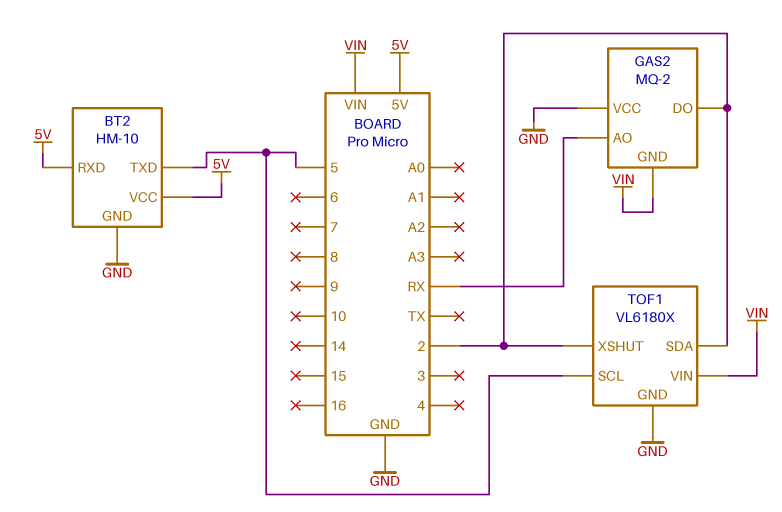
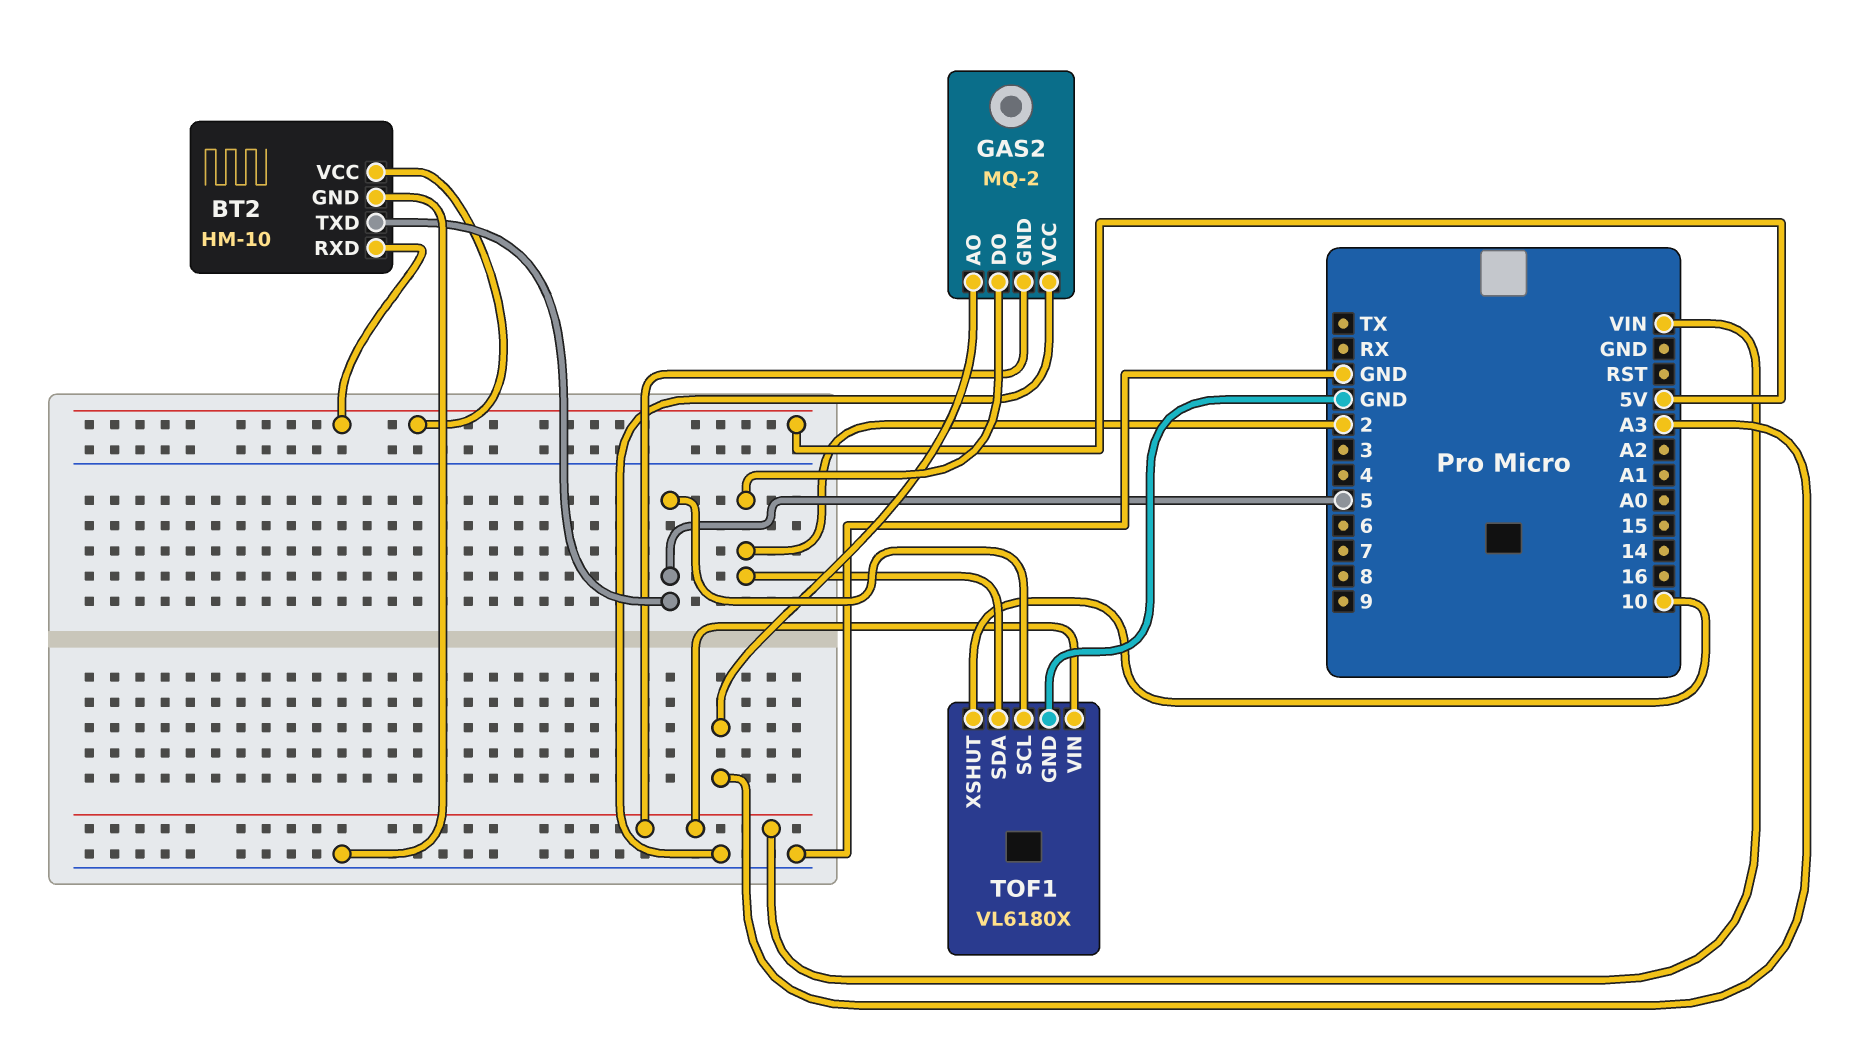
GAS2 pin AO: RX -> A3
TOF1 pin XSHUT: 2 -> 10

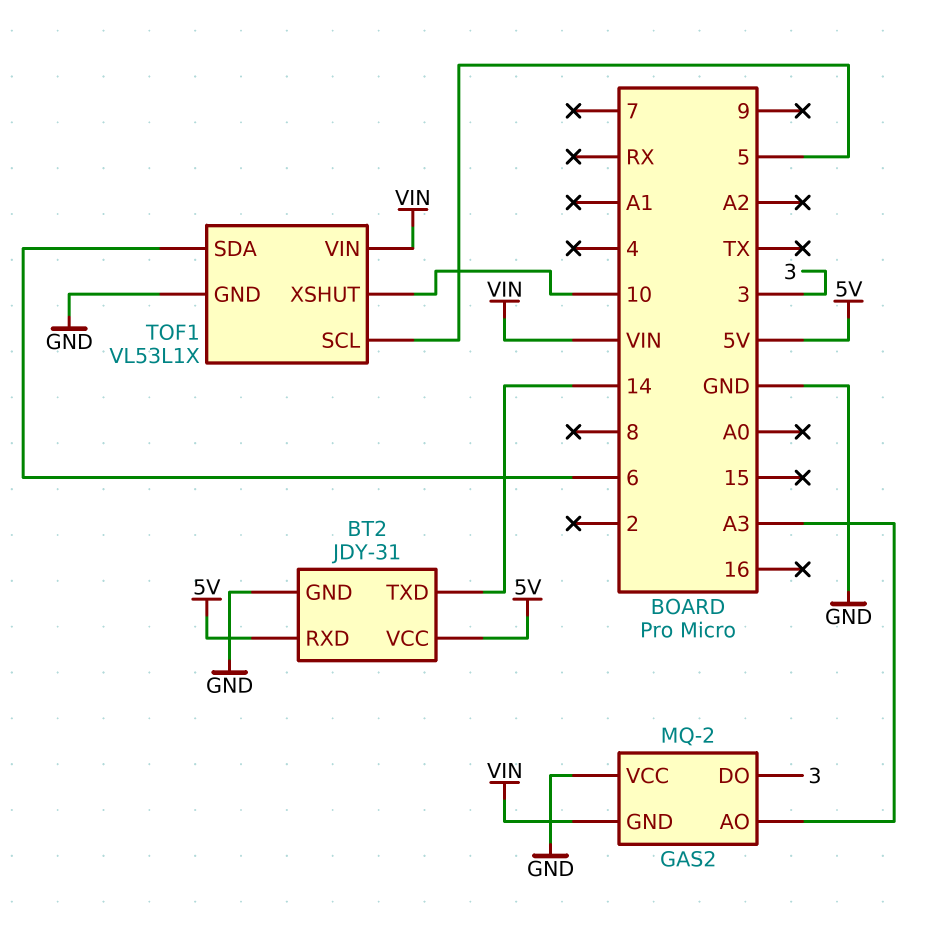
BT2: HM-10 -> JDY-31
BT2 pin TXD: 5 -> 14
GAS2 pin DO: 2 -> 3
TOF1: VL6180X -> VL53L1X
TOF1 pin SDA: 2 -> 6

